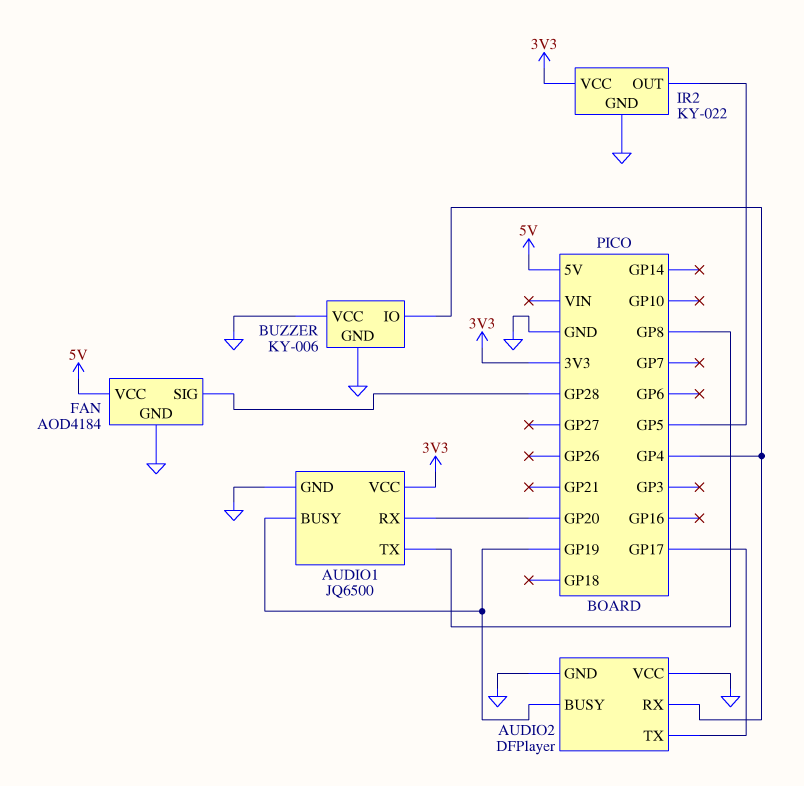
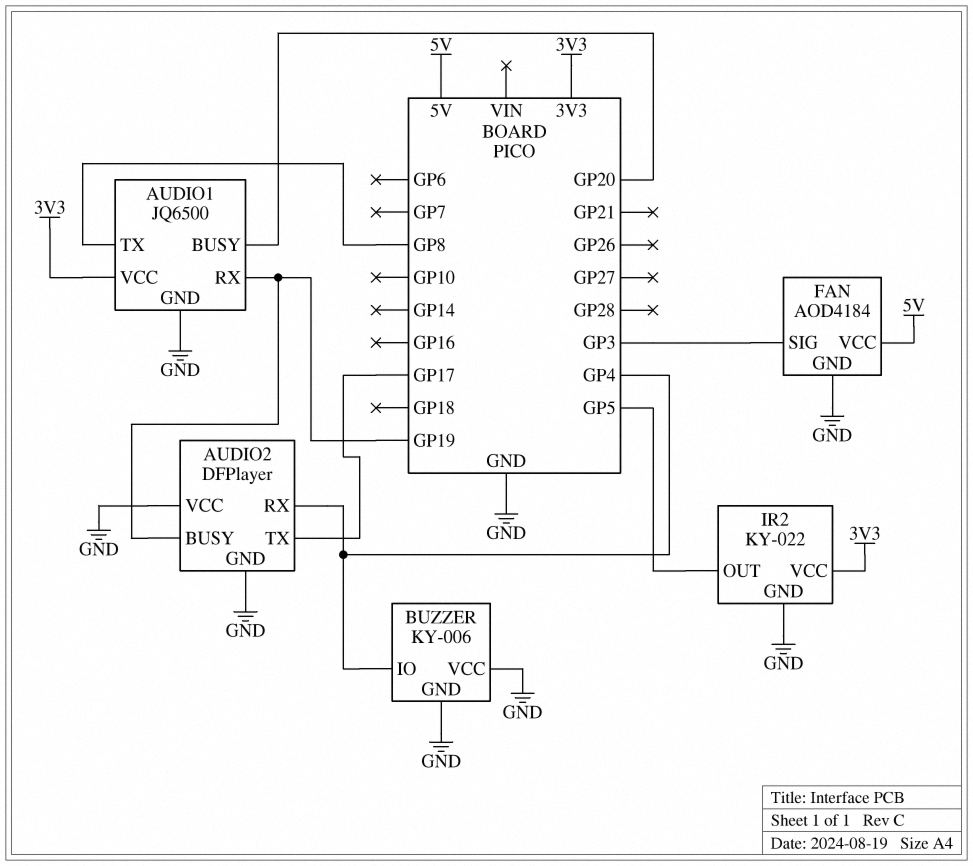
AUDIO1 pin BUSY: GP19 -> GP20
AUDIO1 pin RX: GP20 -> GP19
FAN pin SIG: GP28 -> GP3

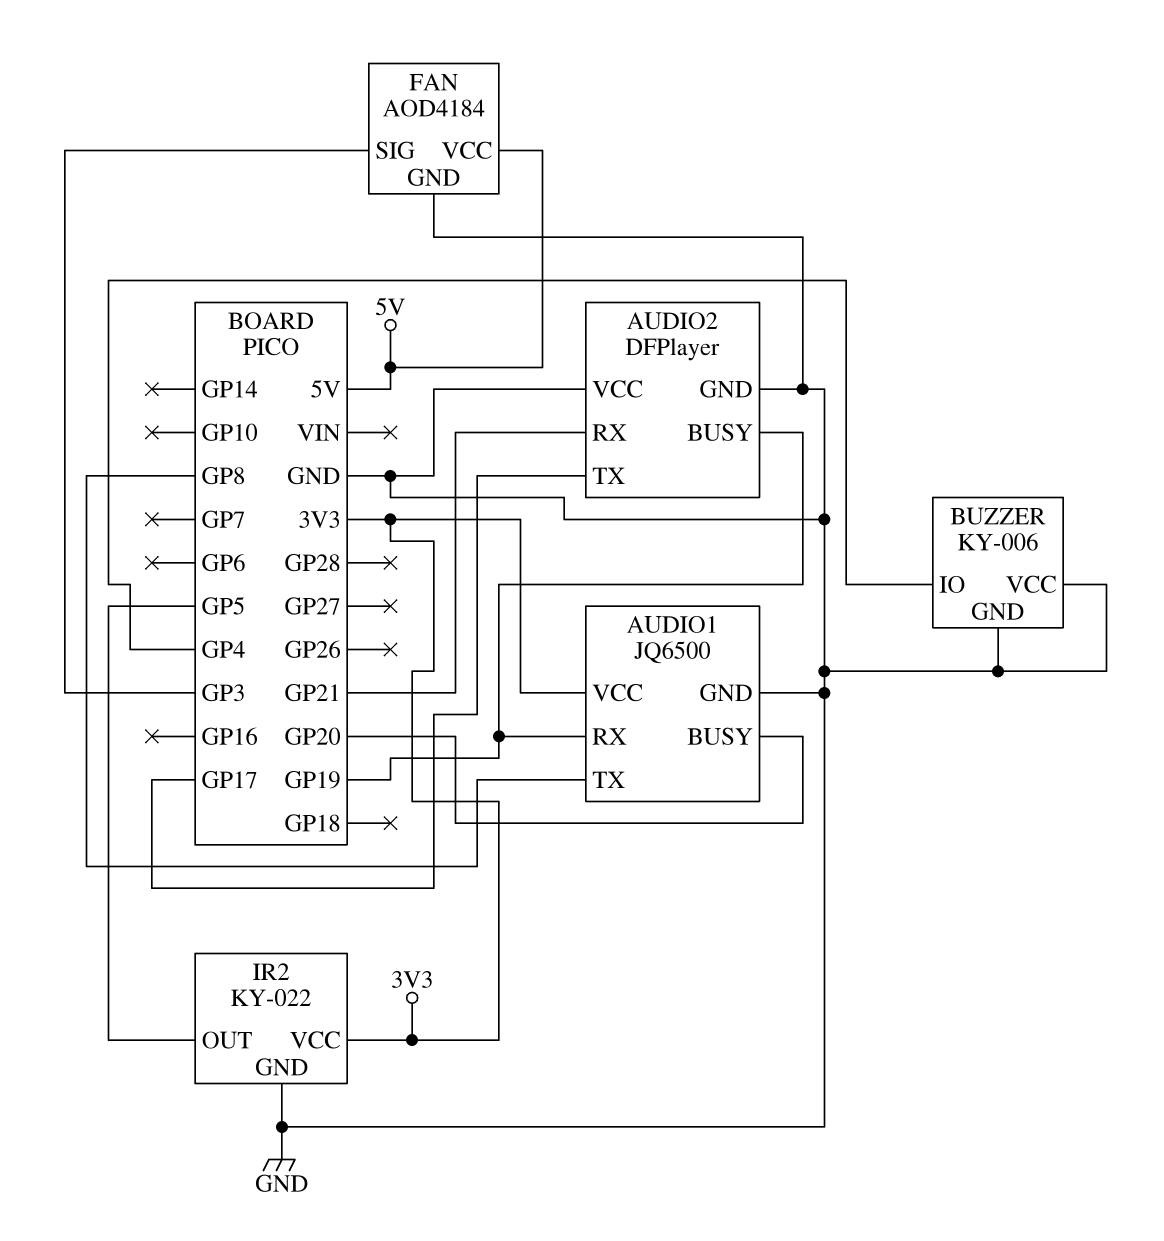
AUDIO2 pin RX: GP4 -> GP21

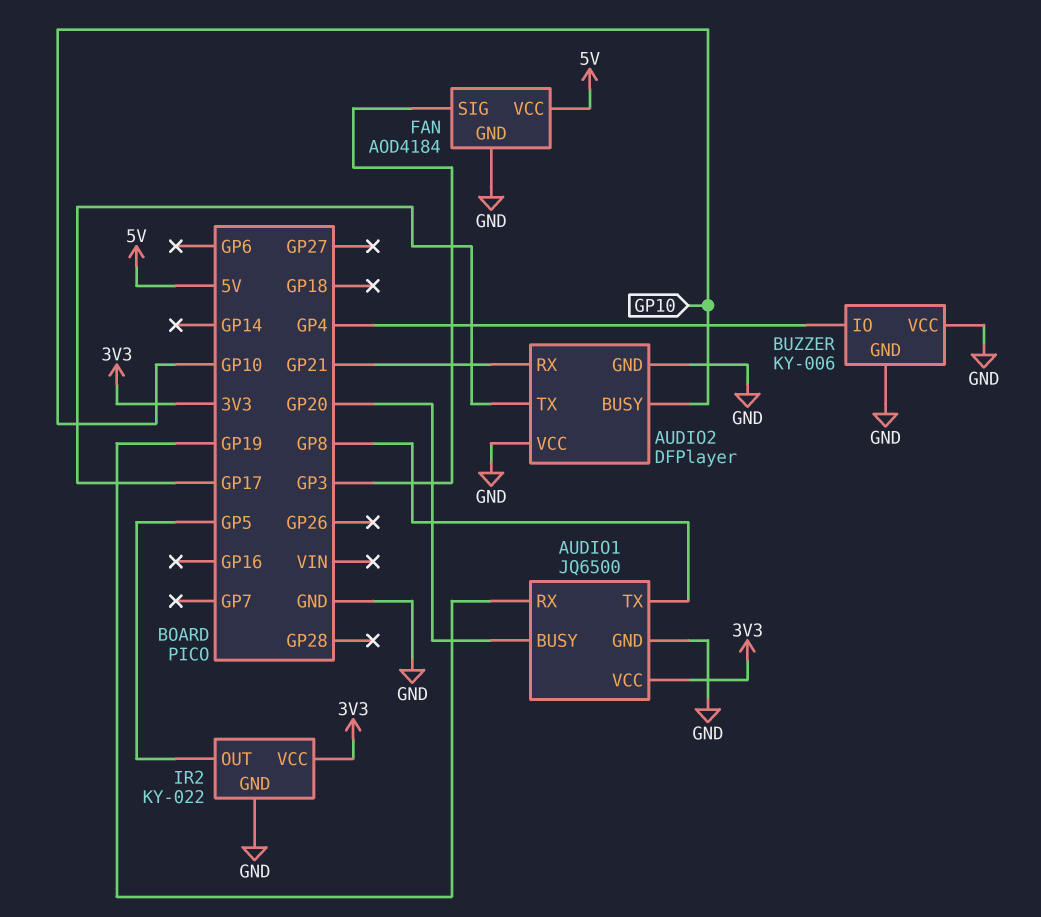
AUDIO2 pin BUSY: GP19 -> GP10

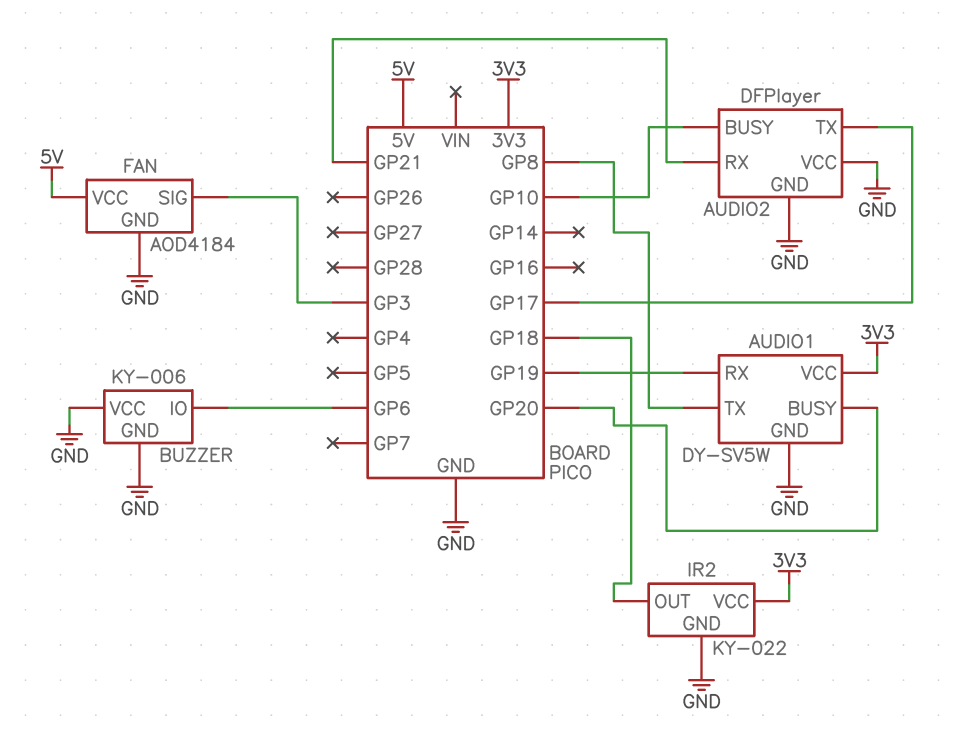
AUDIO1: JQ6500 -> DY-SV5W
BUZZER pin IO: GP4 -> GP6
IR2 pin OUT: GP5 -> GP18

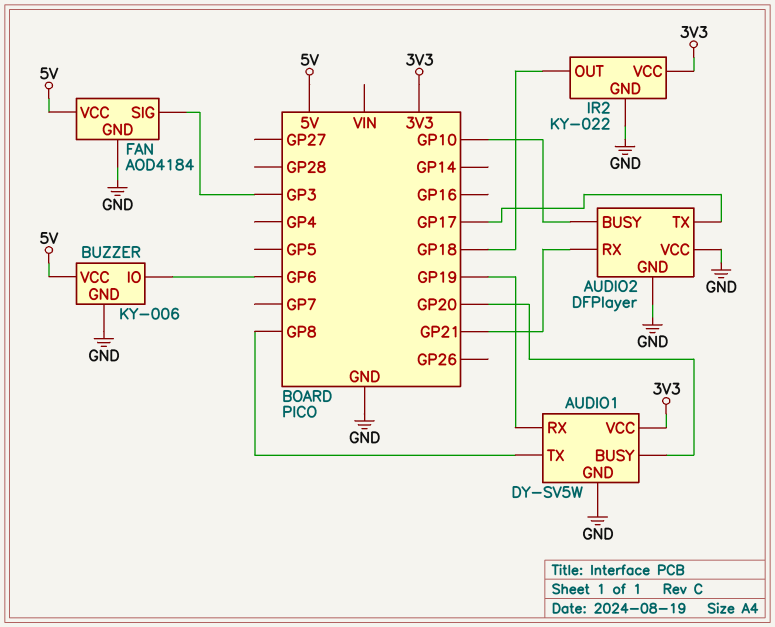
BUZZER pin VCC: GND -> 5V

